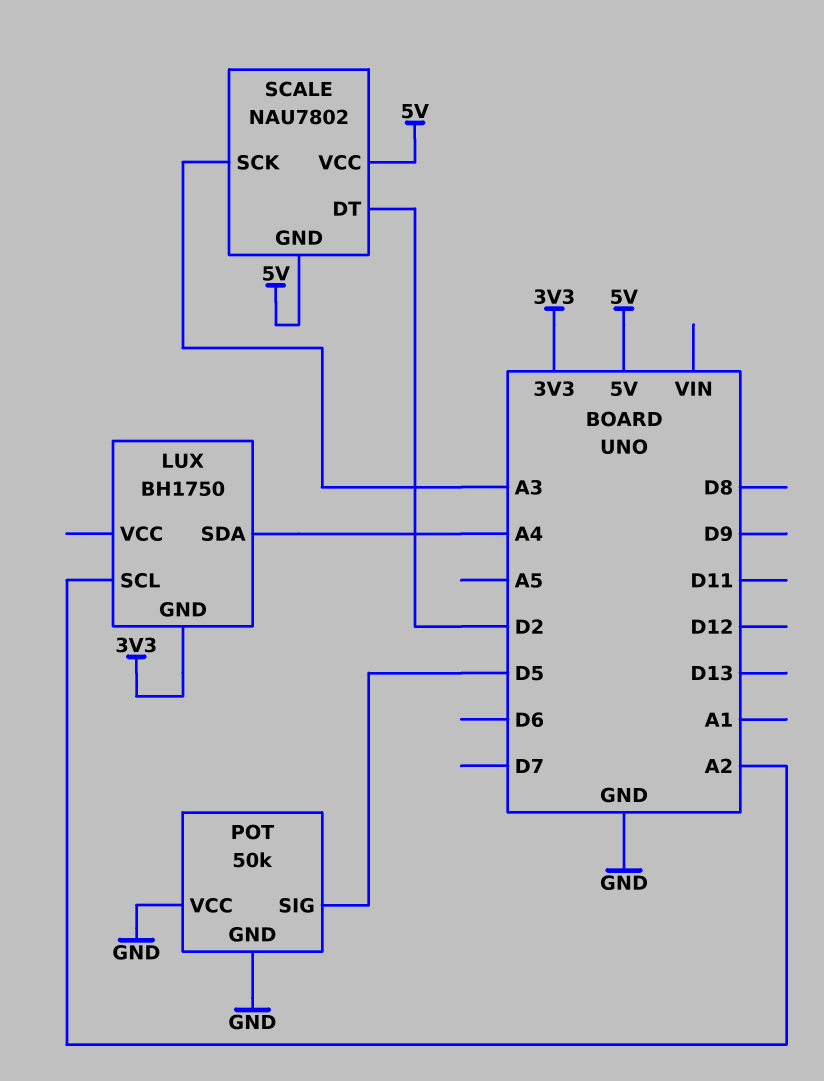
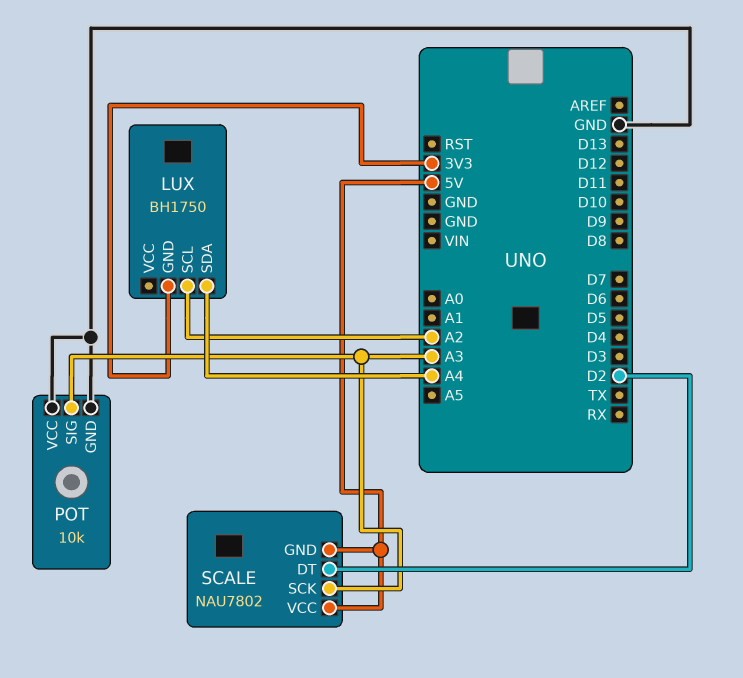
POT: 50k -> 10k
POT pin SIG: D5 -> A3

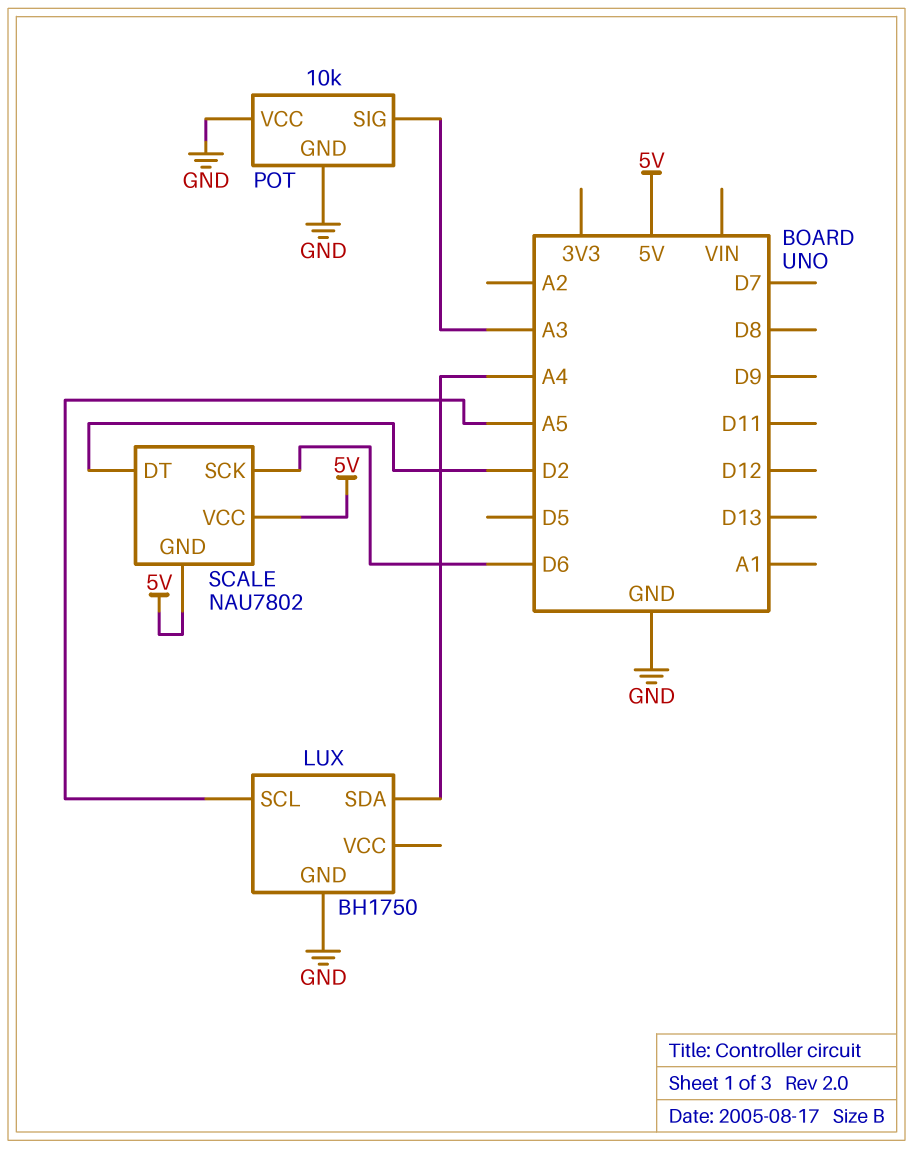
LUX pin GND: 3V3 -> GND
LUX pin SCL: A2 -> A5
SCALE pin SCK: A3 -> D6

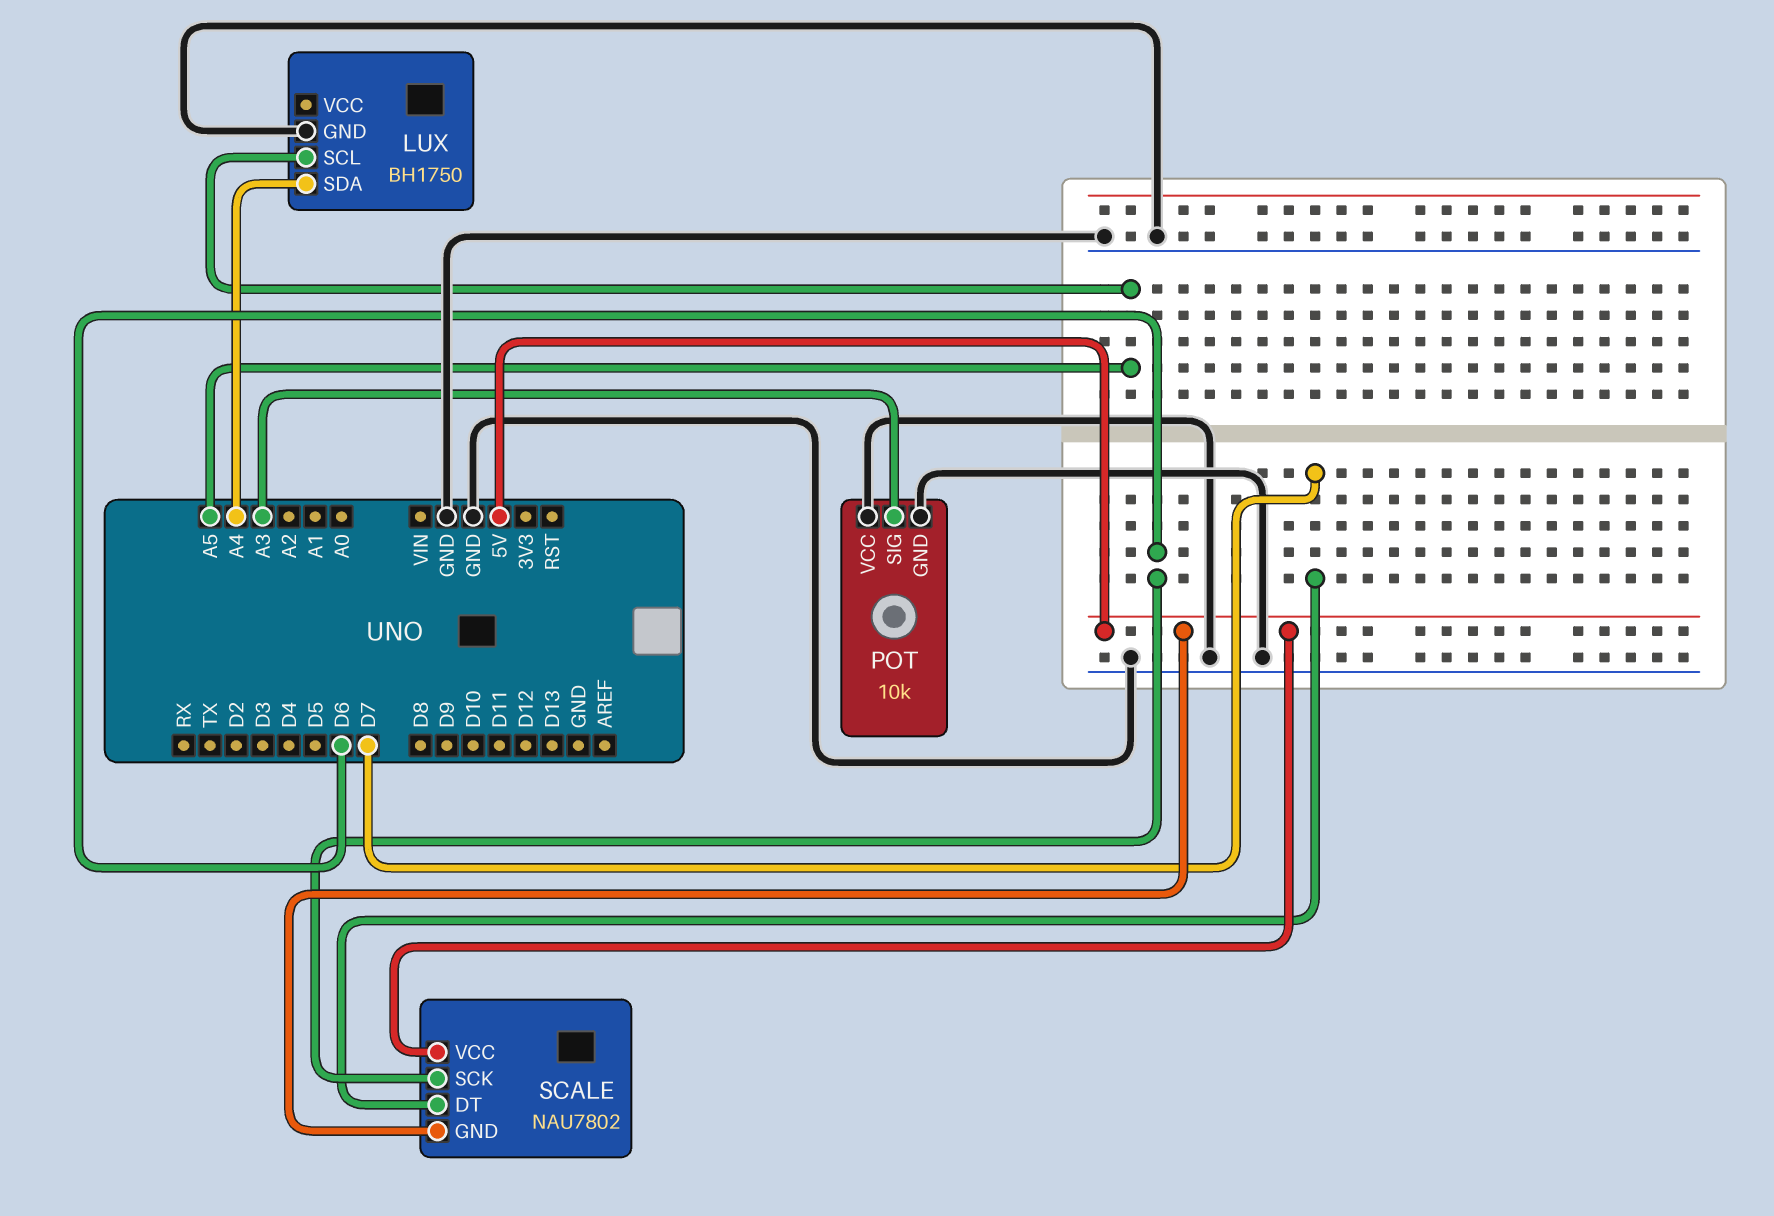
SCALE pin DT: D2 -> D7

